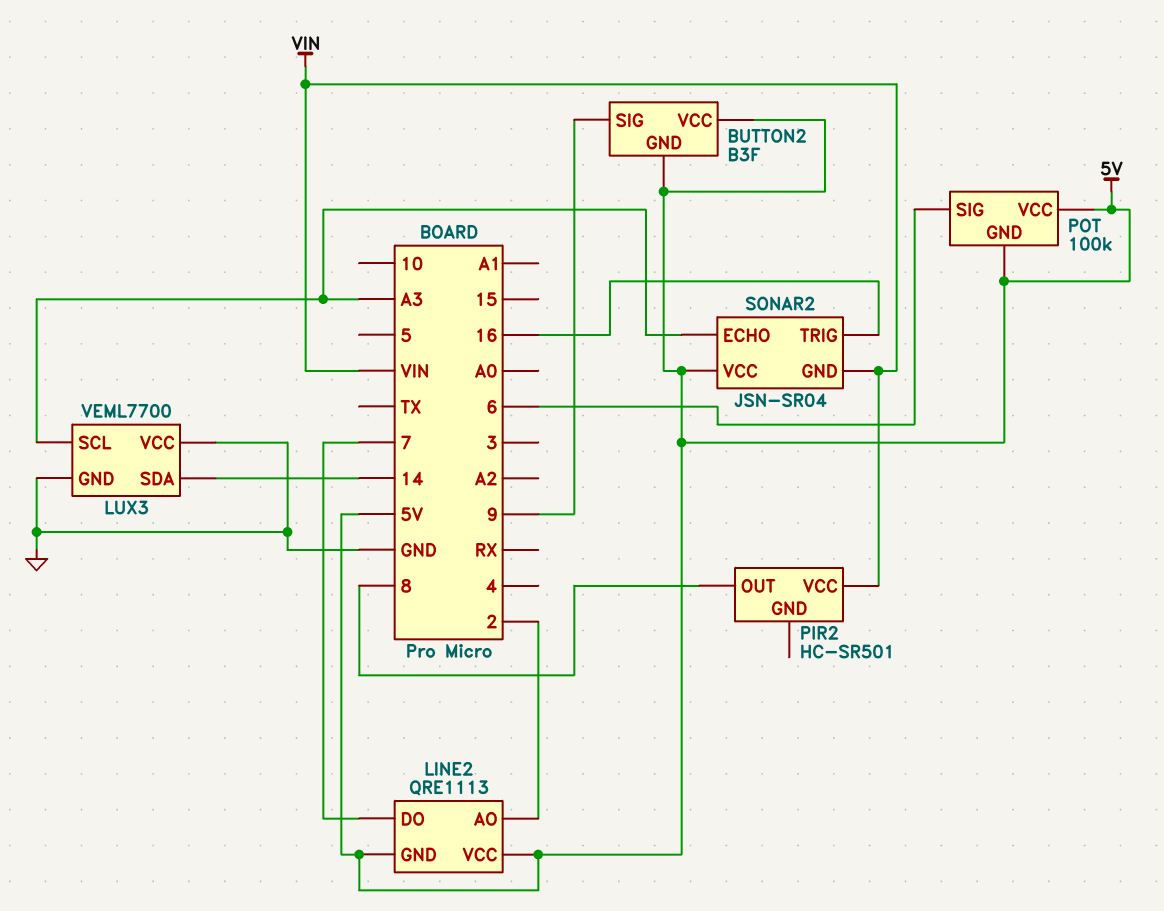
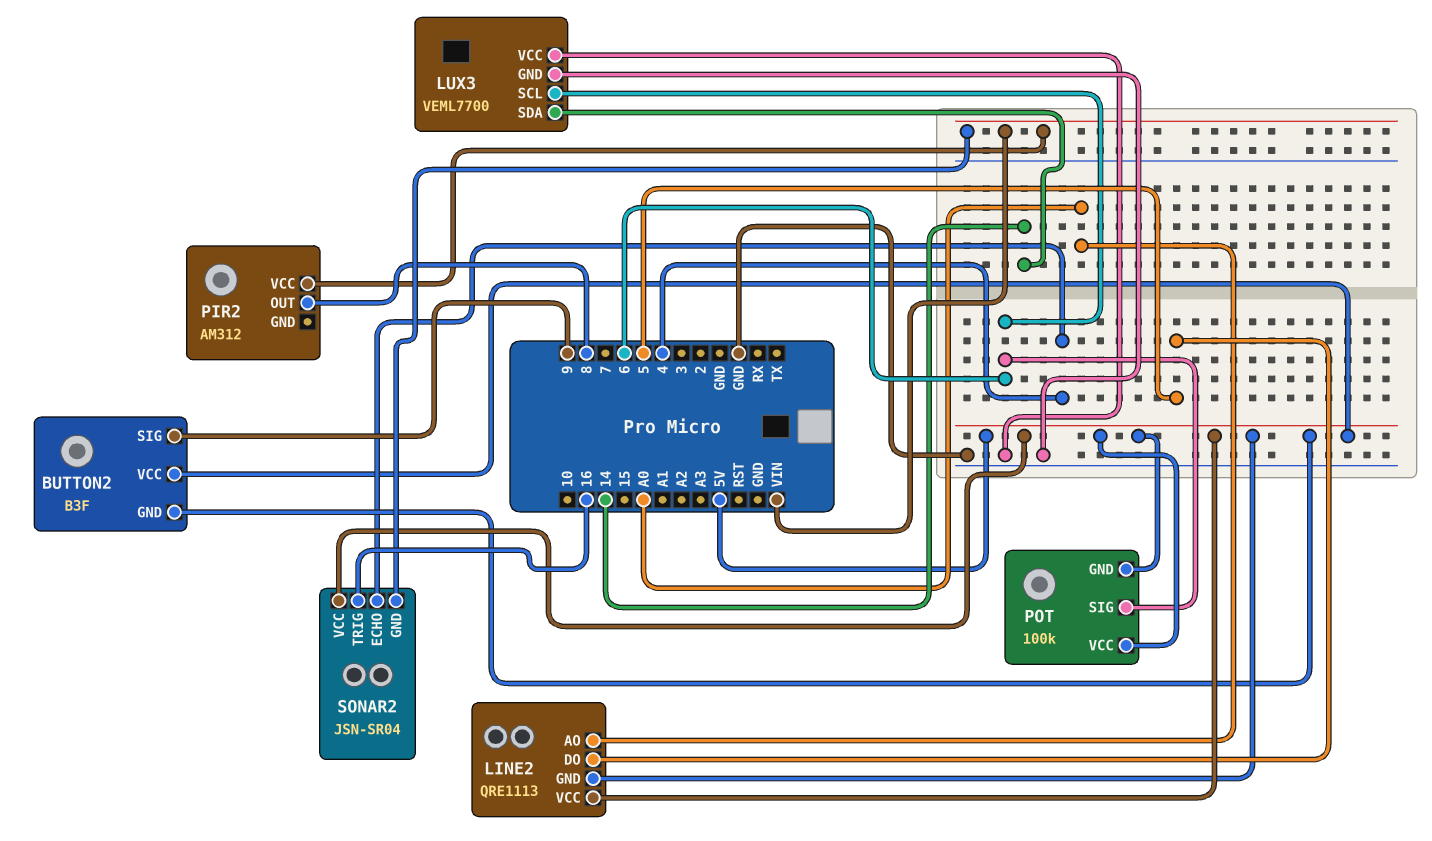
LINE2 pin AO: 2 -> A0
LINE2 pin DO: 7 -> 5
LUX3 pin SCL: A3 -> 6
PIR2: HC-SR501 -> AM312
SONAR2 pin ECHO: A3 -> 4

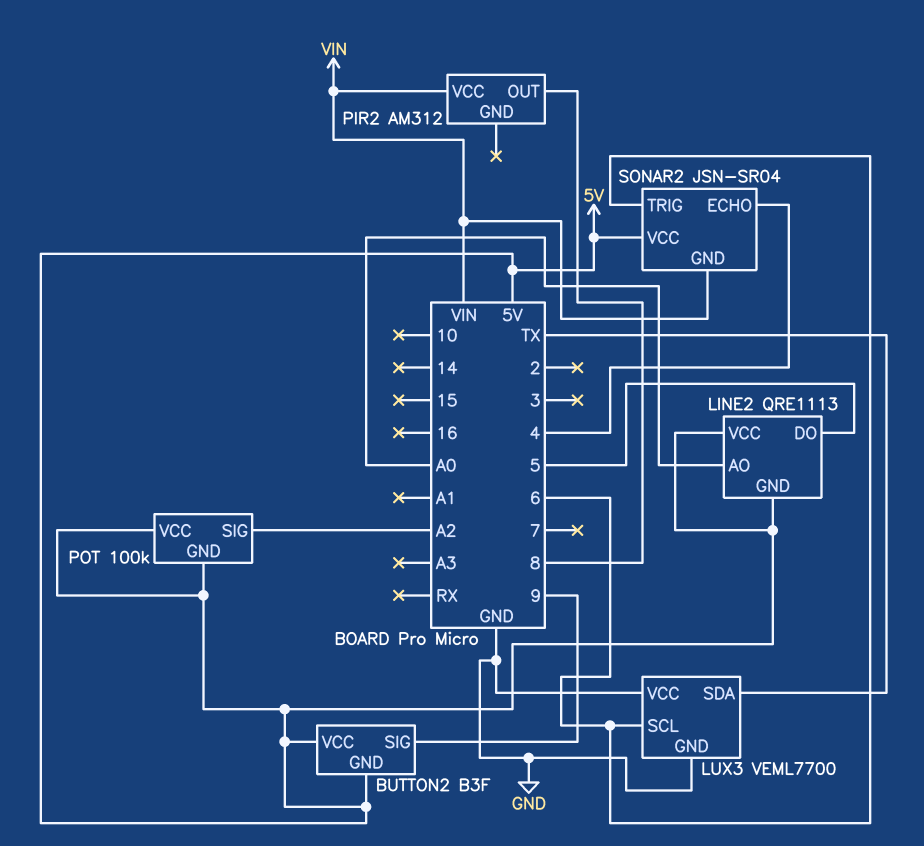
LUX3 pin SDA: 14 -> TX
POT pin SIG: 6 -> A2
SONAR2 pin TRIG: 16 -> 6

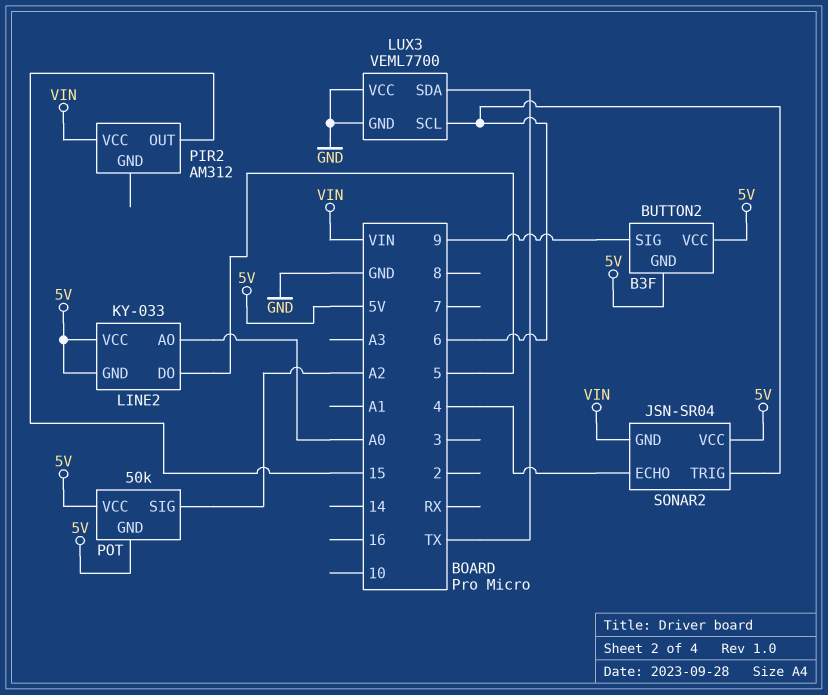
LINE2: QRE1113 -> KY-033
PIR2 pin OUT: 8 -> 15
POT: 100k -> 50k

